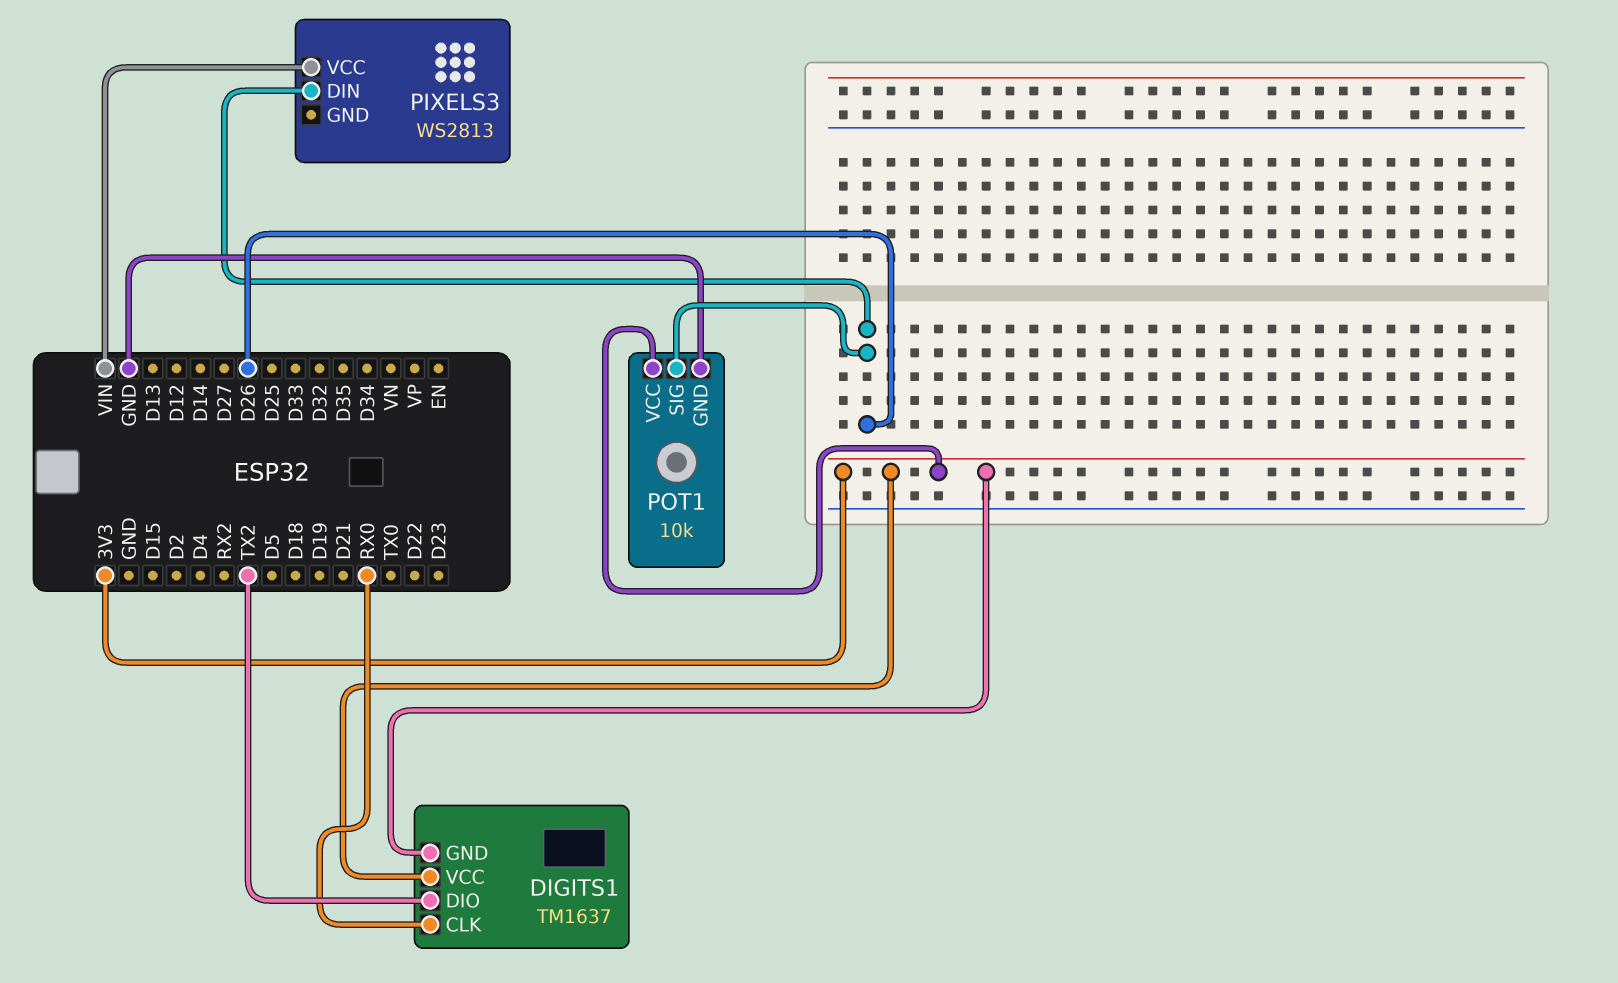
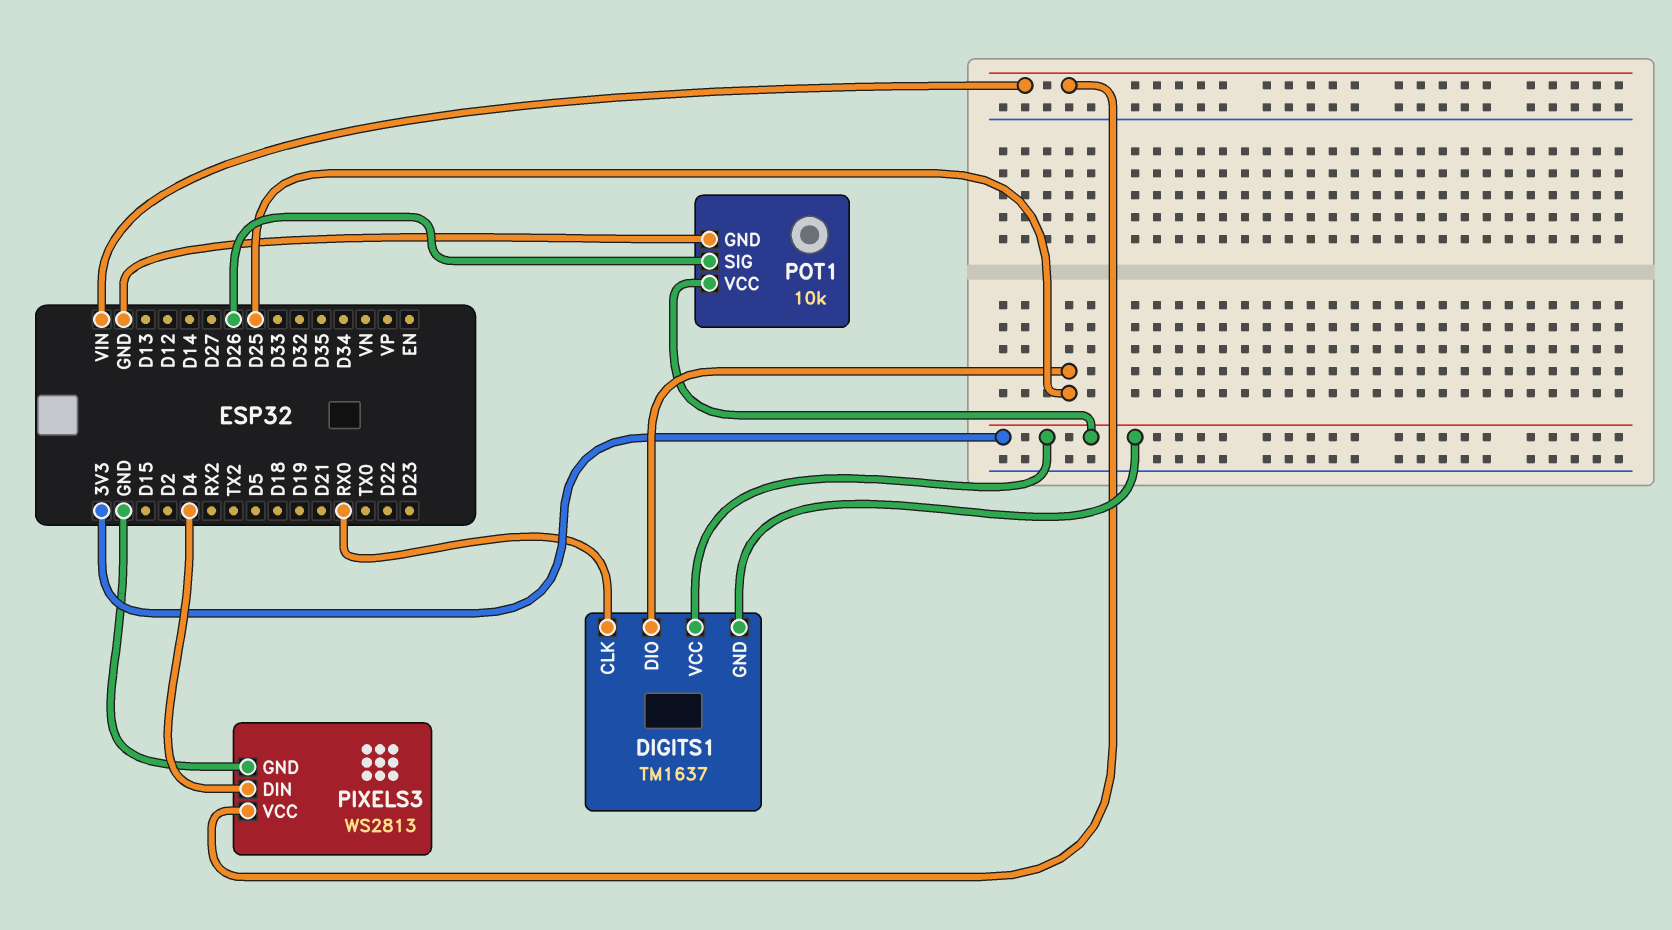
DIGITS1 pin DIO: TX2 -> D25
PIXELS3 pin DIN: D26 -> D4
PIXELS3 pin GND: none -> GND

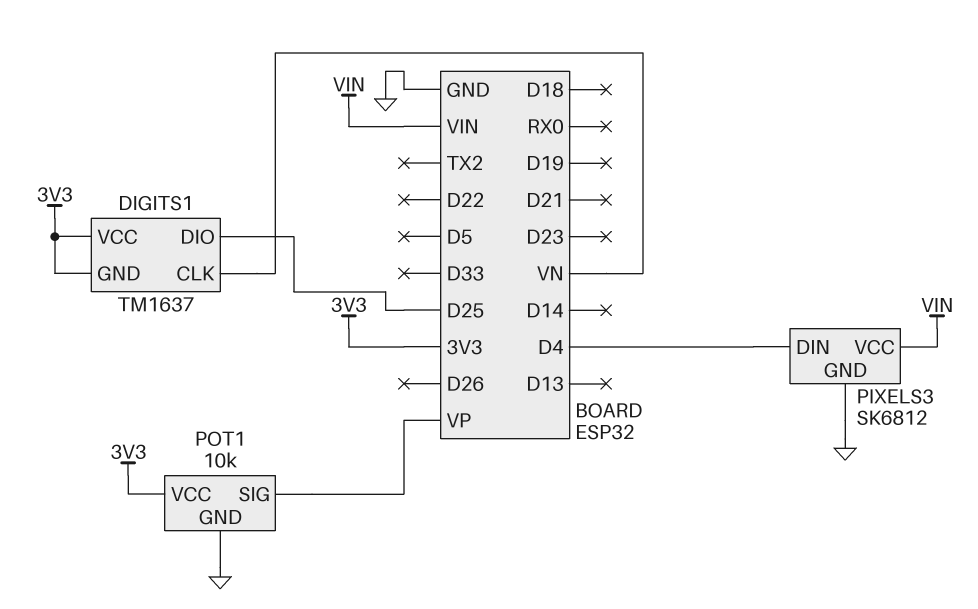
DIGITS1 pin CLK: RX0 -> VN
PIXELS3: WS2813 -> SK6812
POT1 pin SIG: D26 -> VP

